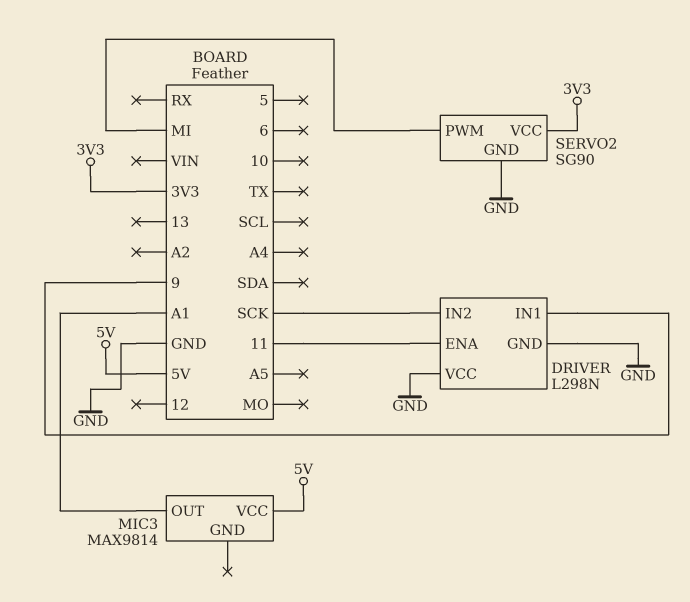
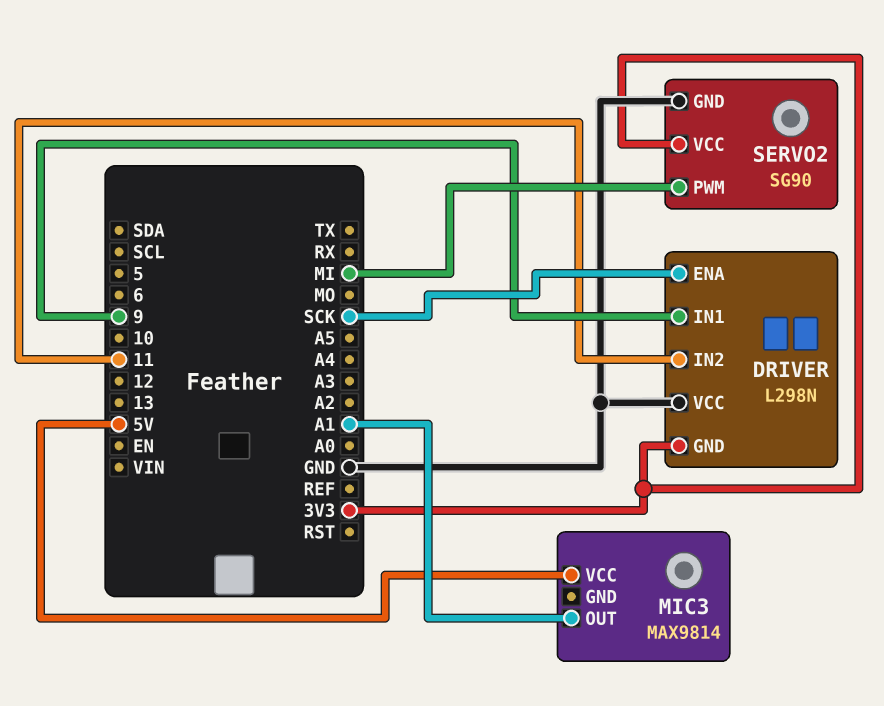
DRIVER pin ENA: 11 -> SCK
DRIVER pin GND: GND -> 3V3
DRIVER pin IN2: SCK -> 11

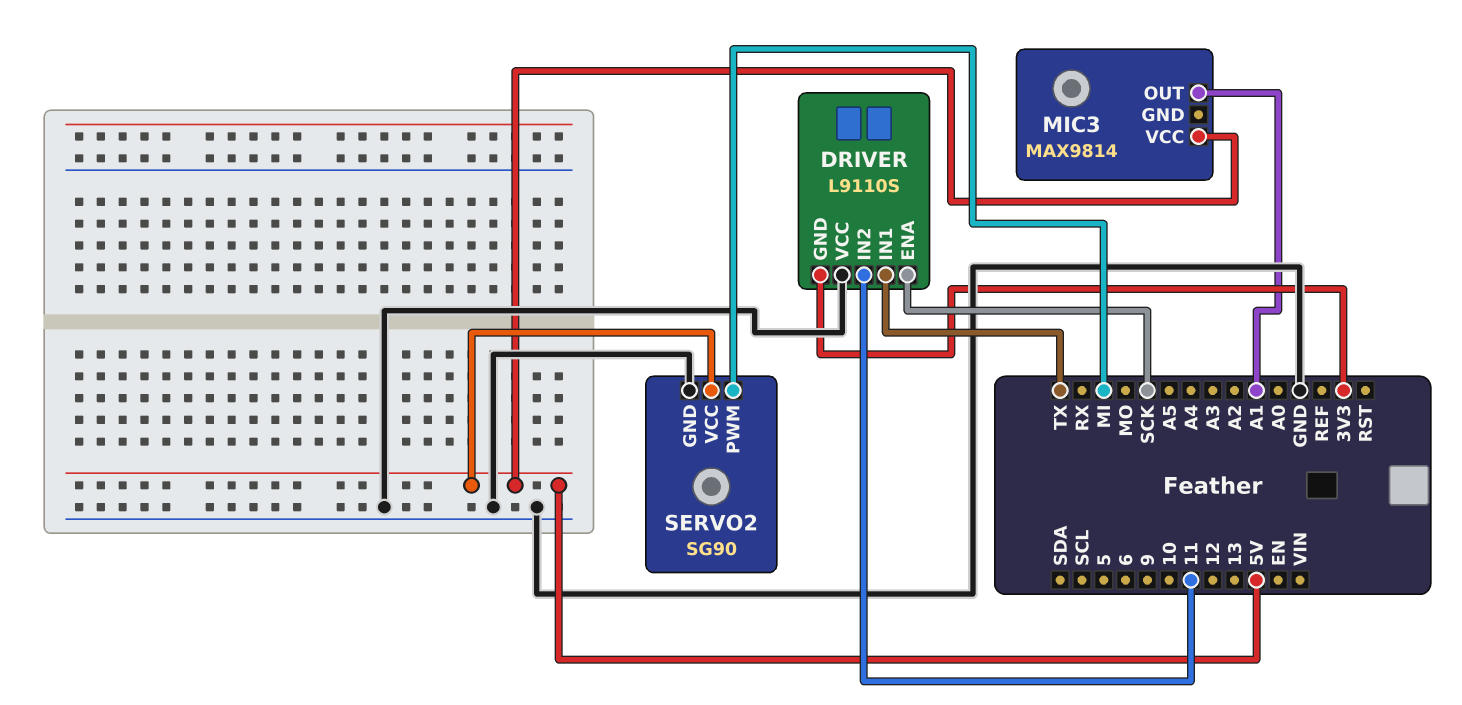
DRIVER: L298N -> L9110S
DRIVER pin IN1: 9 -> TX
SERVO2 pin VCC: 3V3 -> 5V

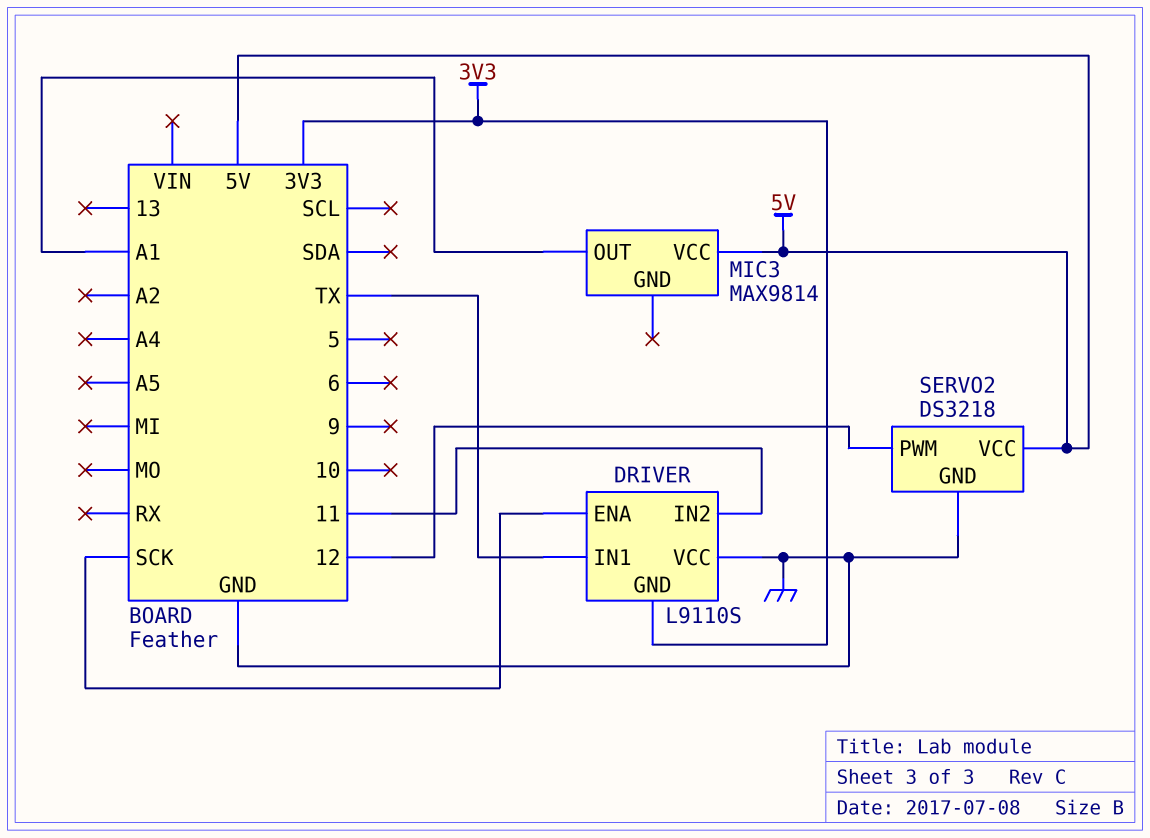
SERVO2: SG90 -> DS3218
SERVO2 pin PWM: MI -> 12

